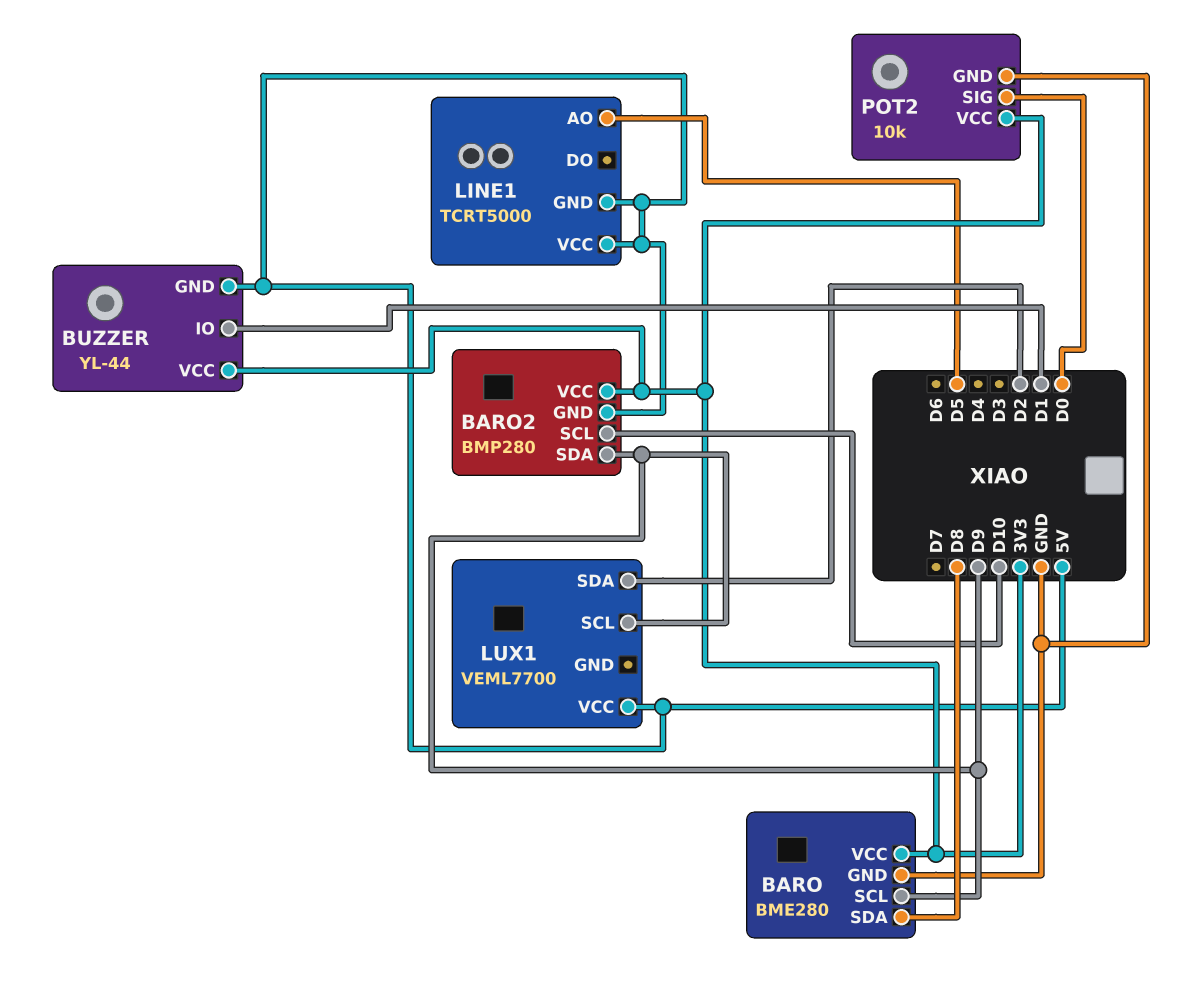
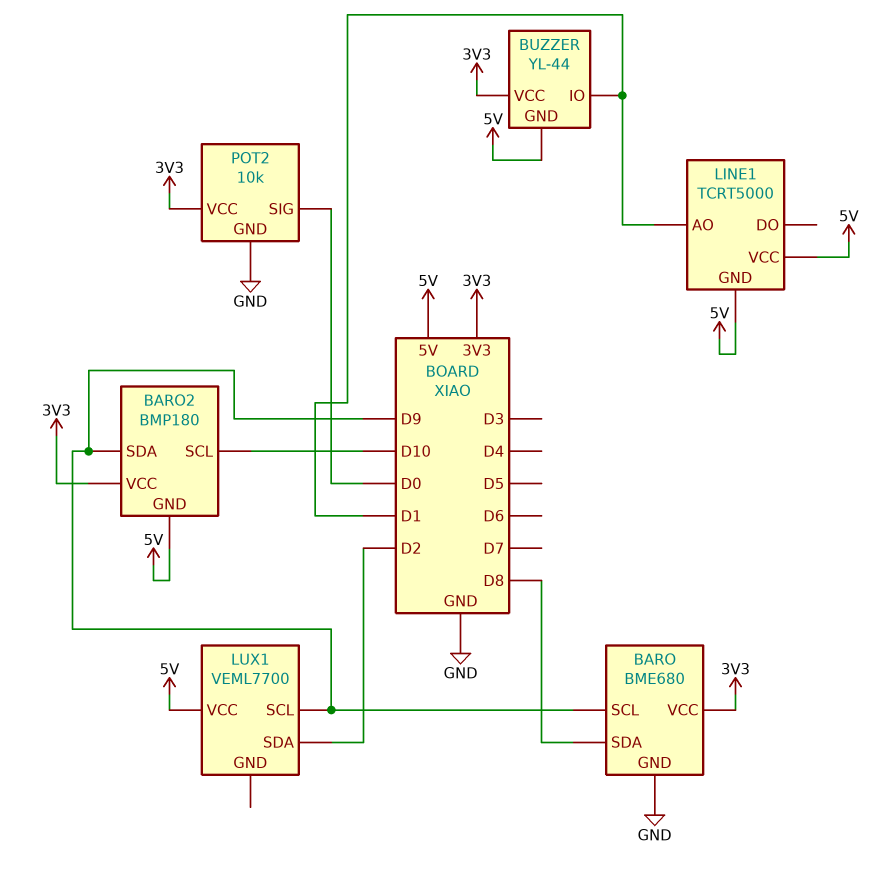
BARO: BME280 -> BME680
BARO2: BMP280 -> BMP180
LINE1 pin AO: D5 -> D1

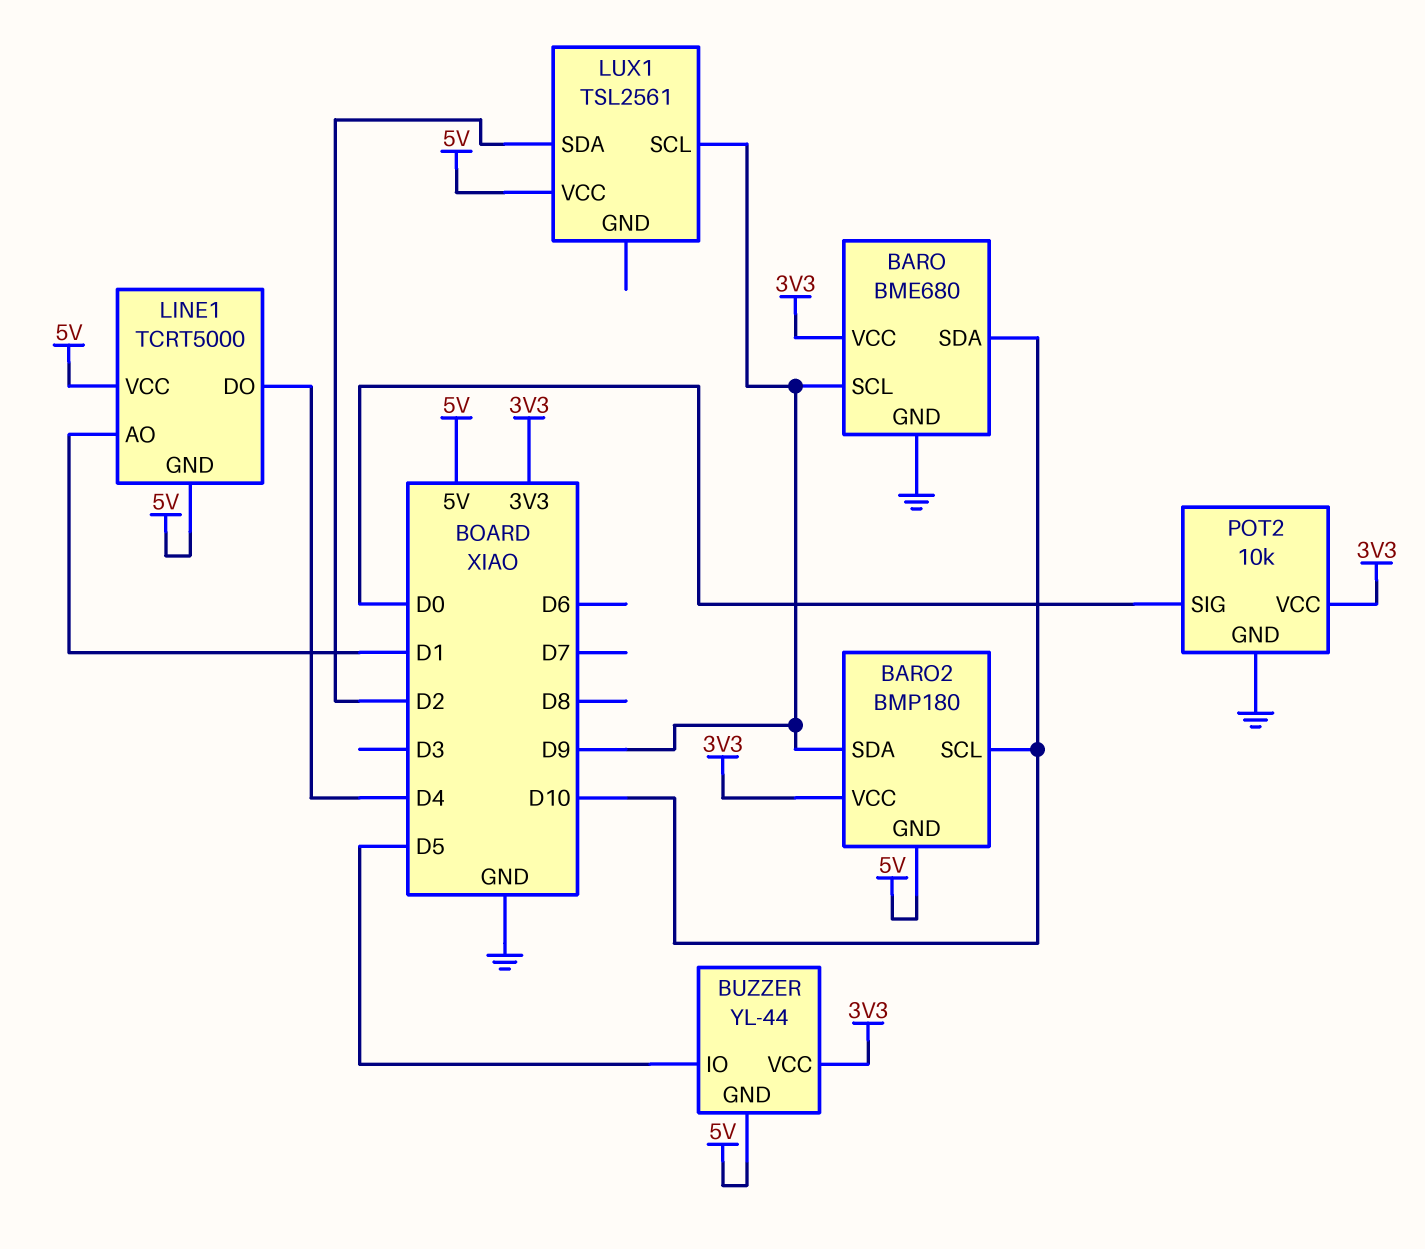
BARO pin SDA: D8 -> D10
BUZZER pin IO: D1 -> D5
LINE1 pin DO: none -> D4
LUX1: VEML7700 -> TSL2561

